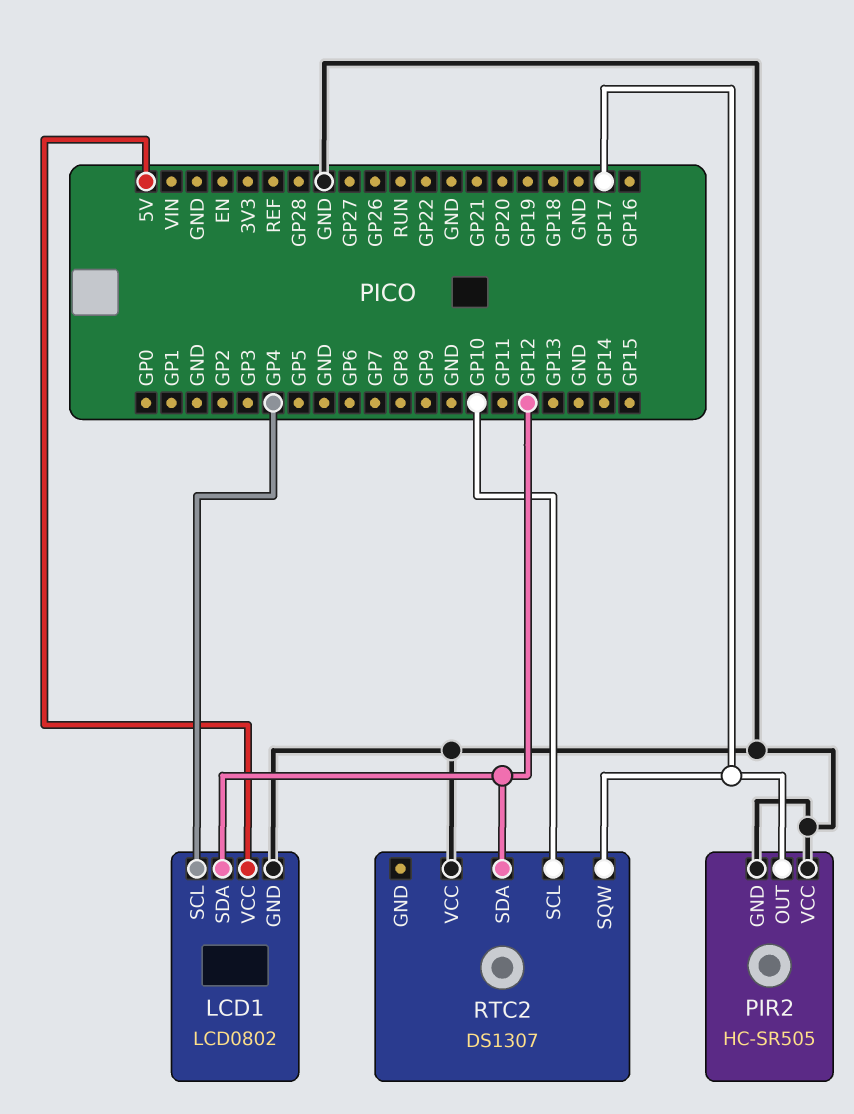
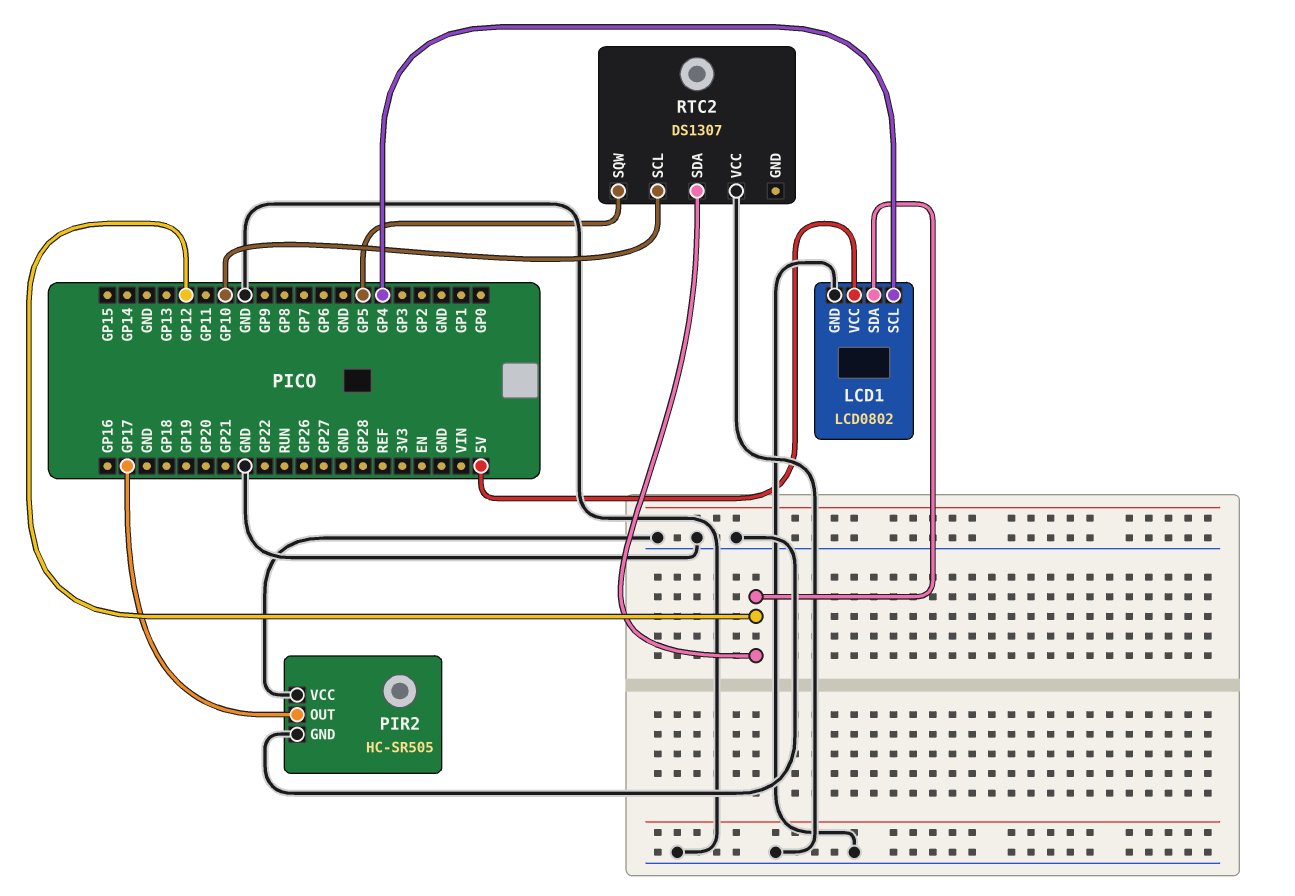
RTC2 pin SQW: GP17 -> GP5

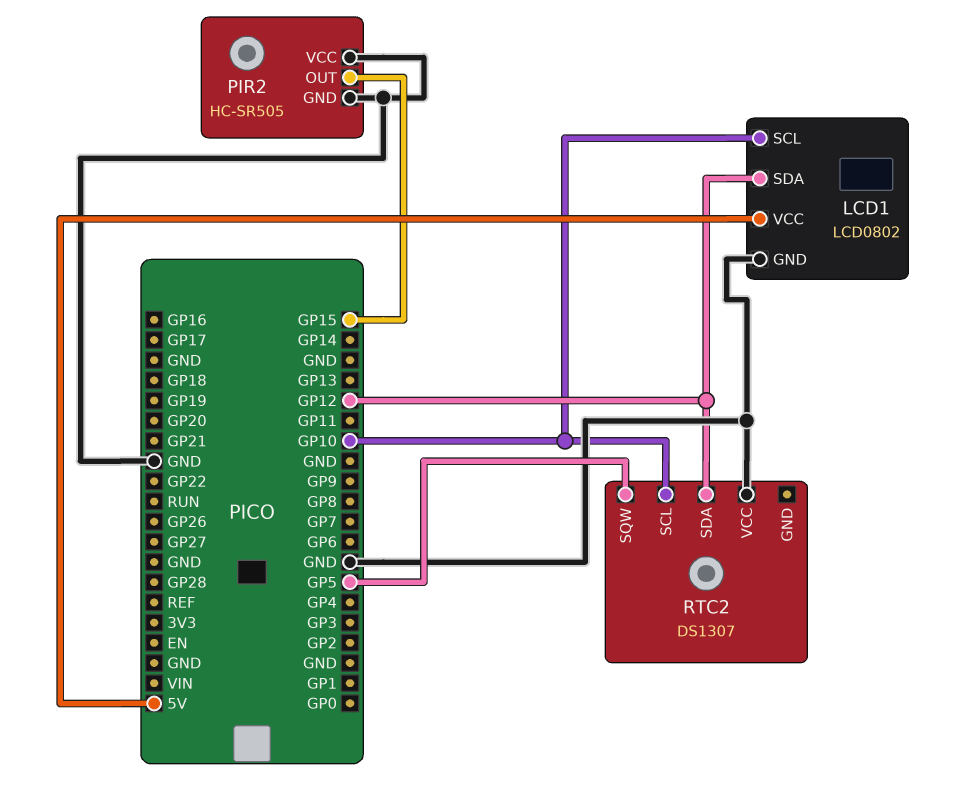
LCD1 pin SCL: GP4 -> GP10
PIR2 pin OUT: GP17 -> GP15

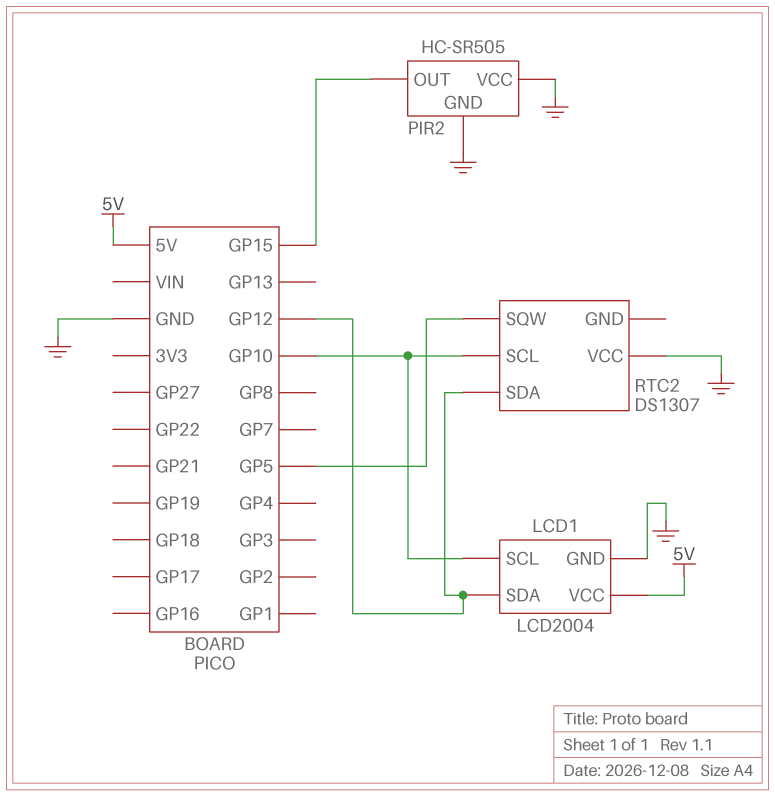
LCD1: LCD0802 -> LCD2004

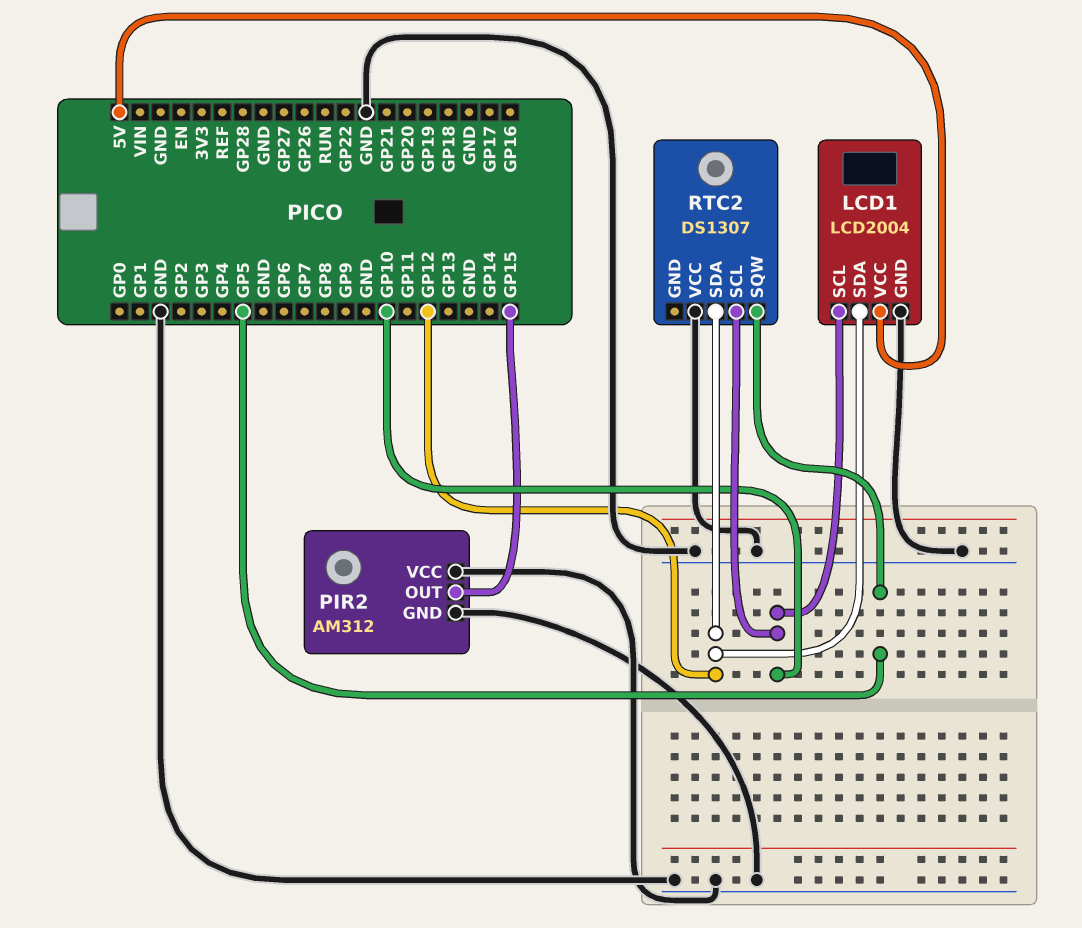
PIR2: HC-SR505 -> AM312

